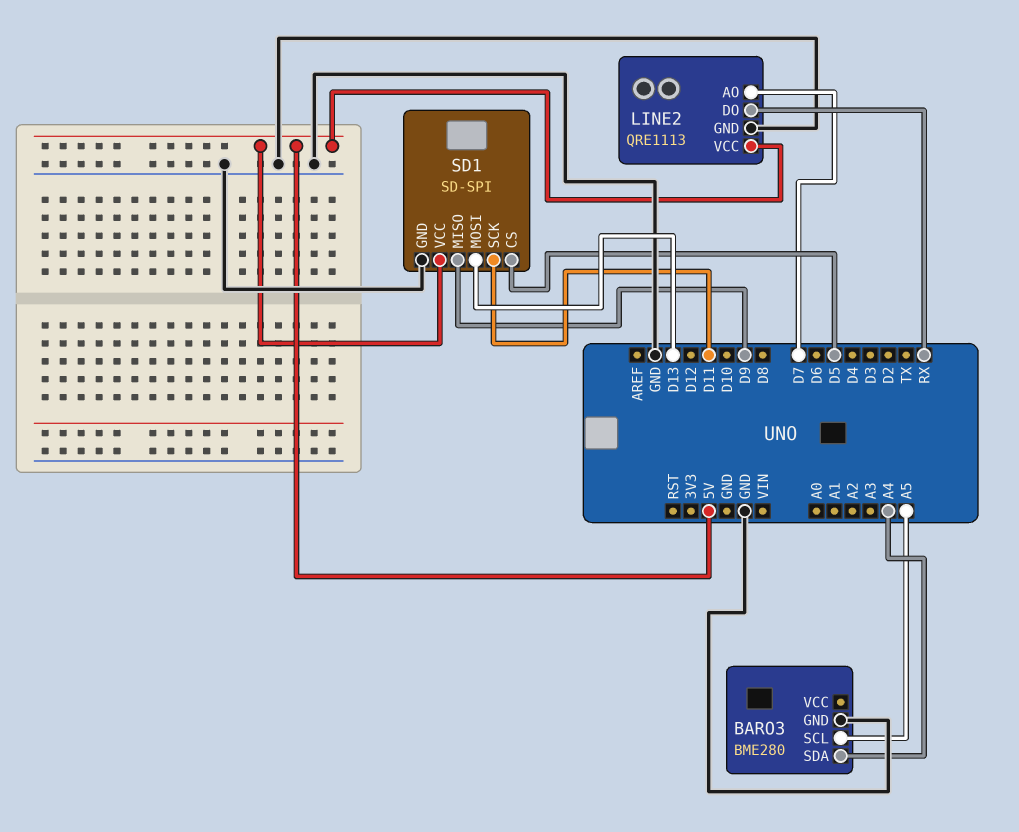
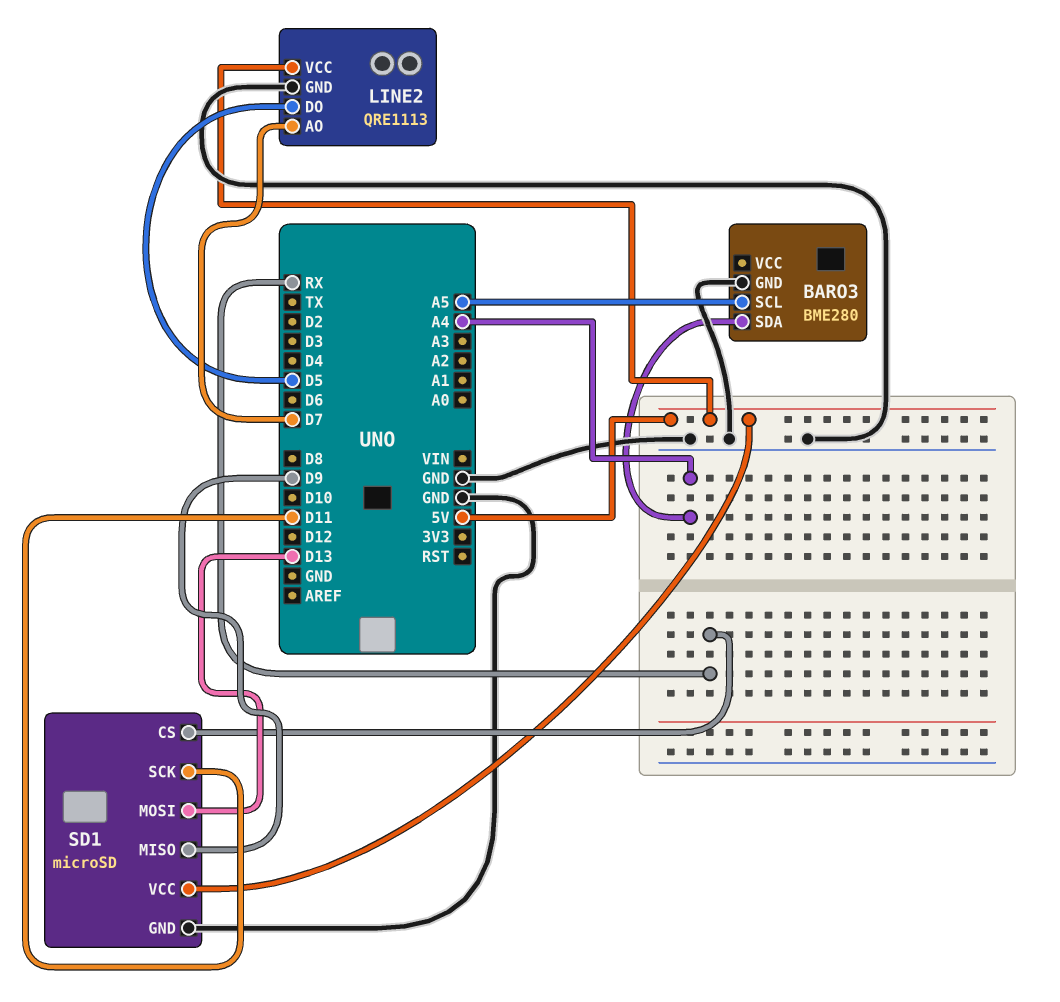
LINE2 pin DO: RX -> D5
SD1: SD-SPI -> microSD
SD1 pin CS: D5 -> RX

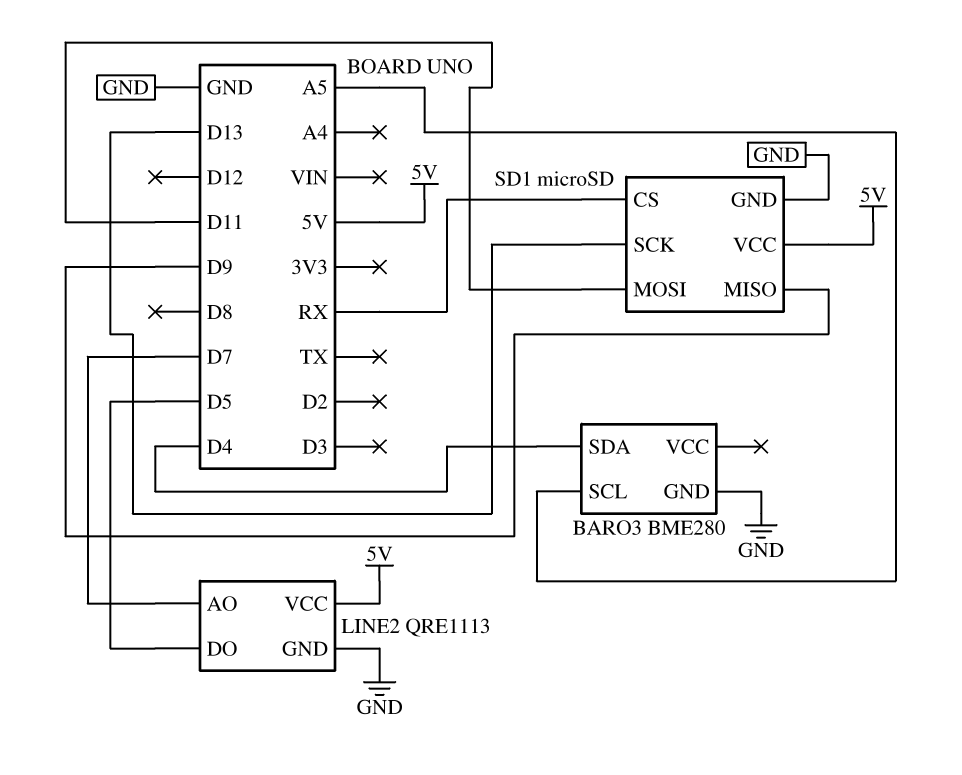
BARO3 pin SDA: A4 -> D4
SD1 pin MOSI: D13 -> D11
SD1 pin SCK: D11 -> D13

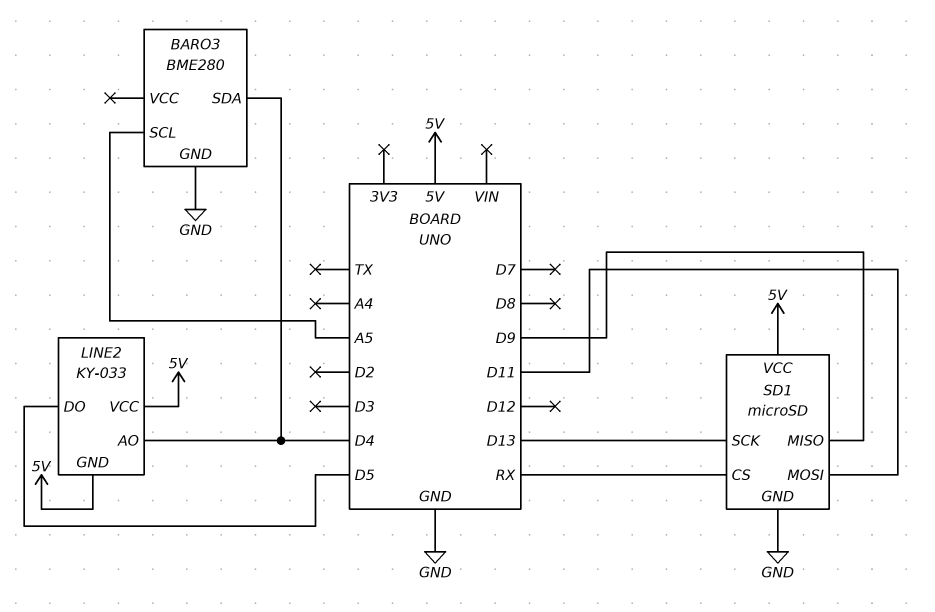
LINE2: QRE1113 -> KY-033
LINE2 pin AO: D7 -> D4
LINE2 pin GND: GND -> 5V

